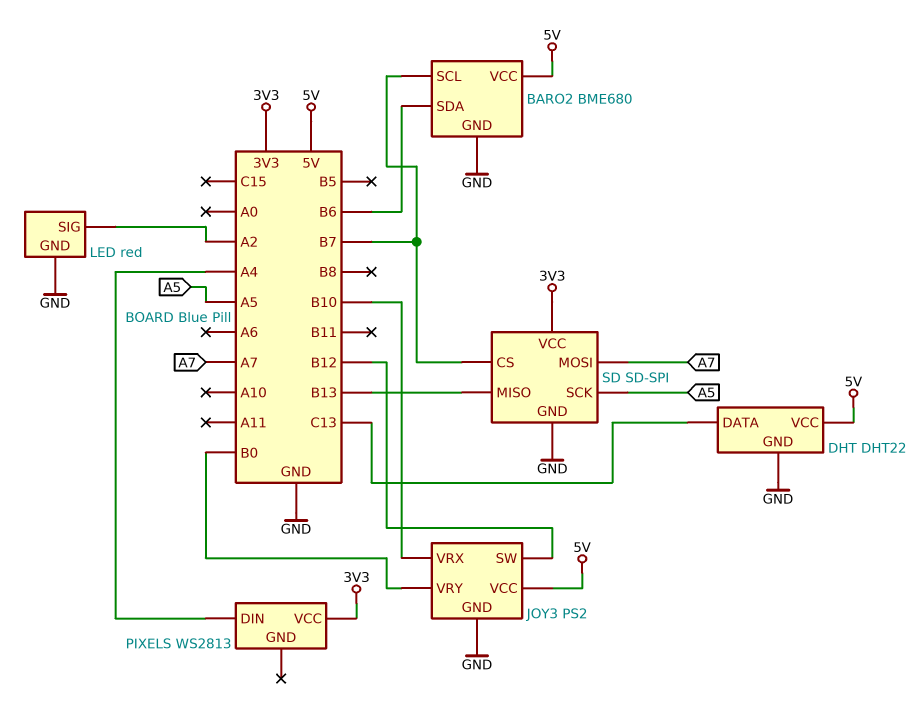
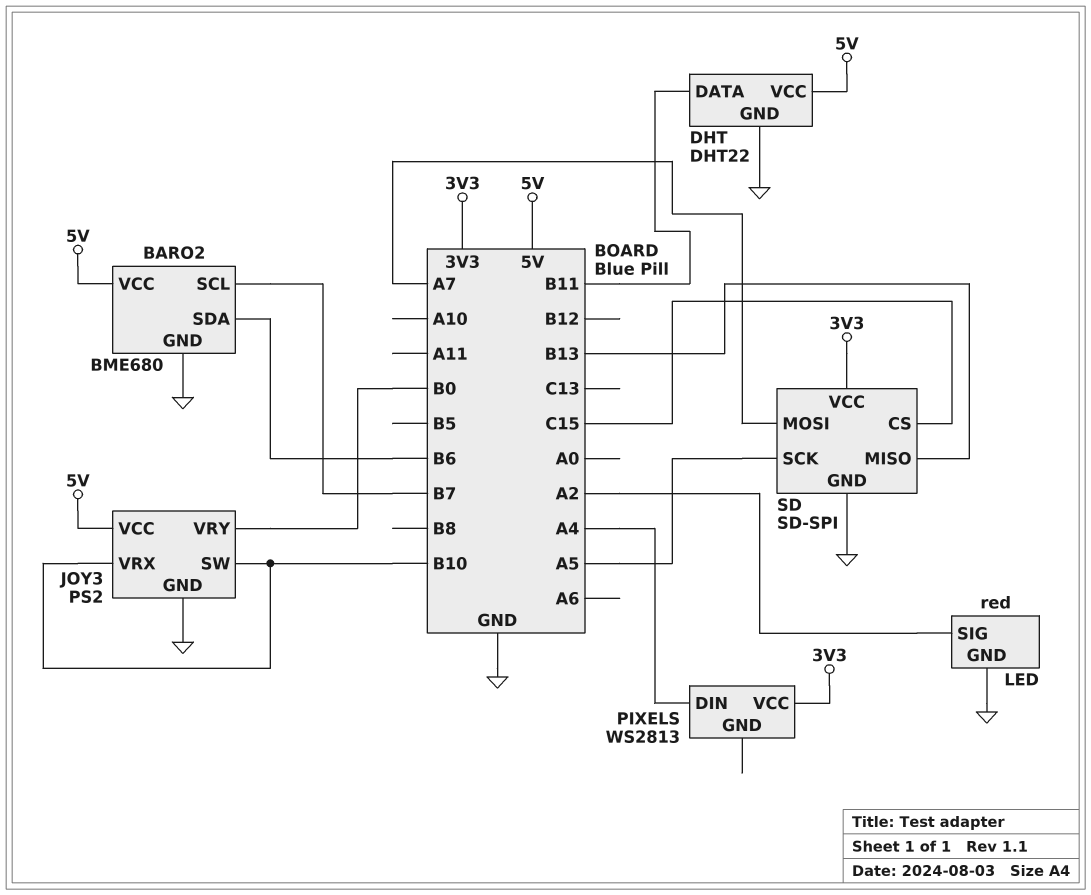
DHT pin DATA: C13 -> B11
JOY3 pin SW: B12 -> B10
SD pin CS: B7 -> C15

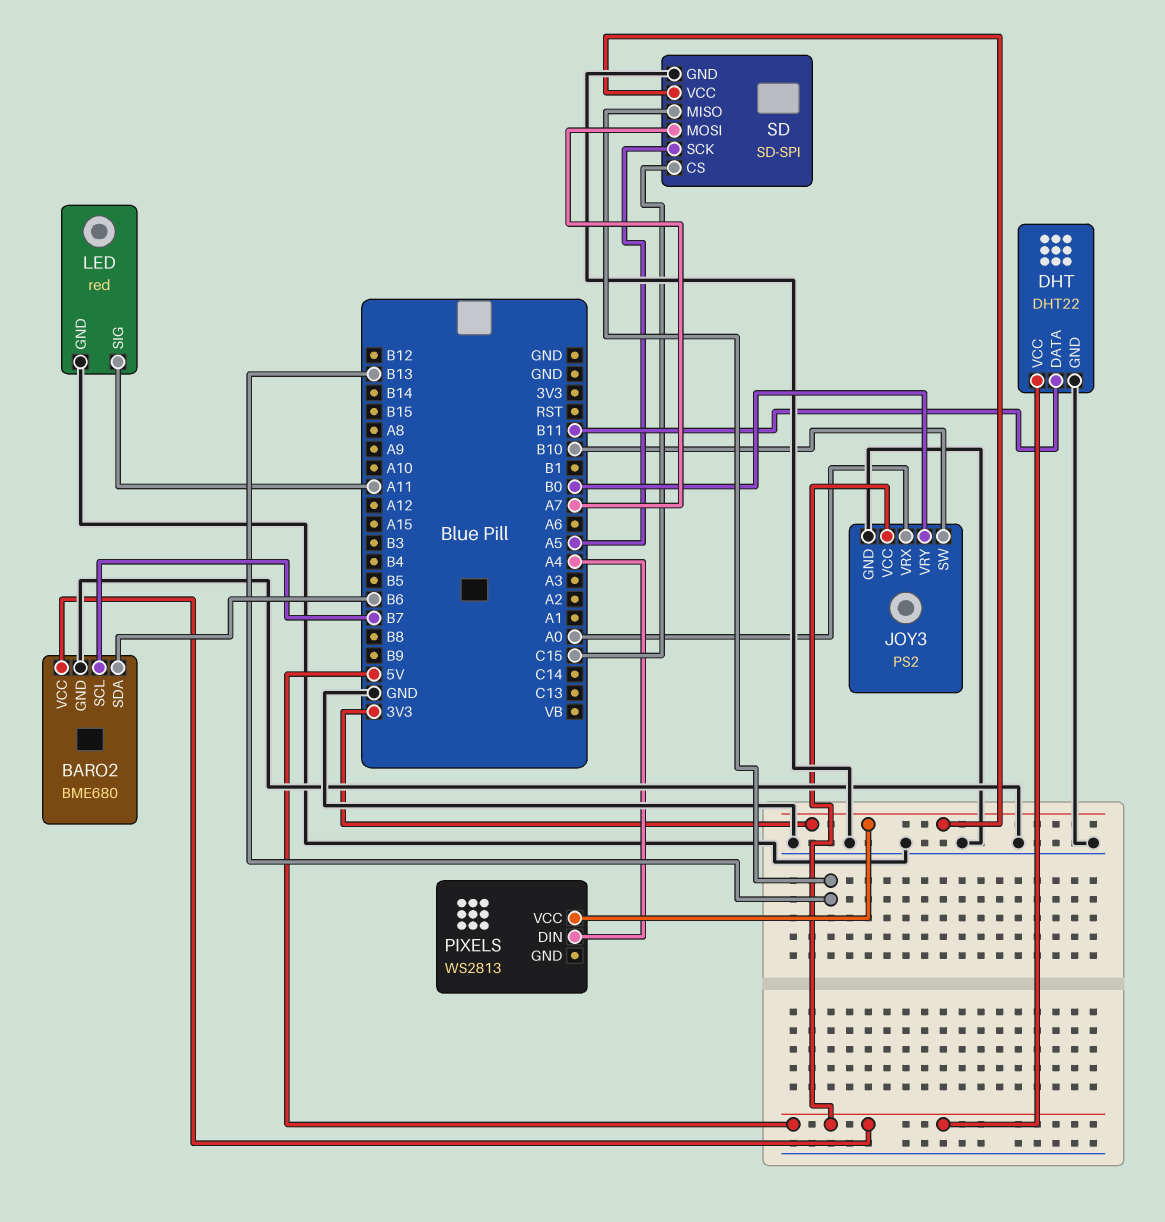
JOY3 pin VRX: B10 -> A0
LED pin SIG: A2 -> A11

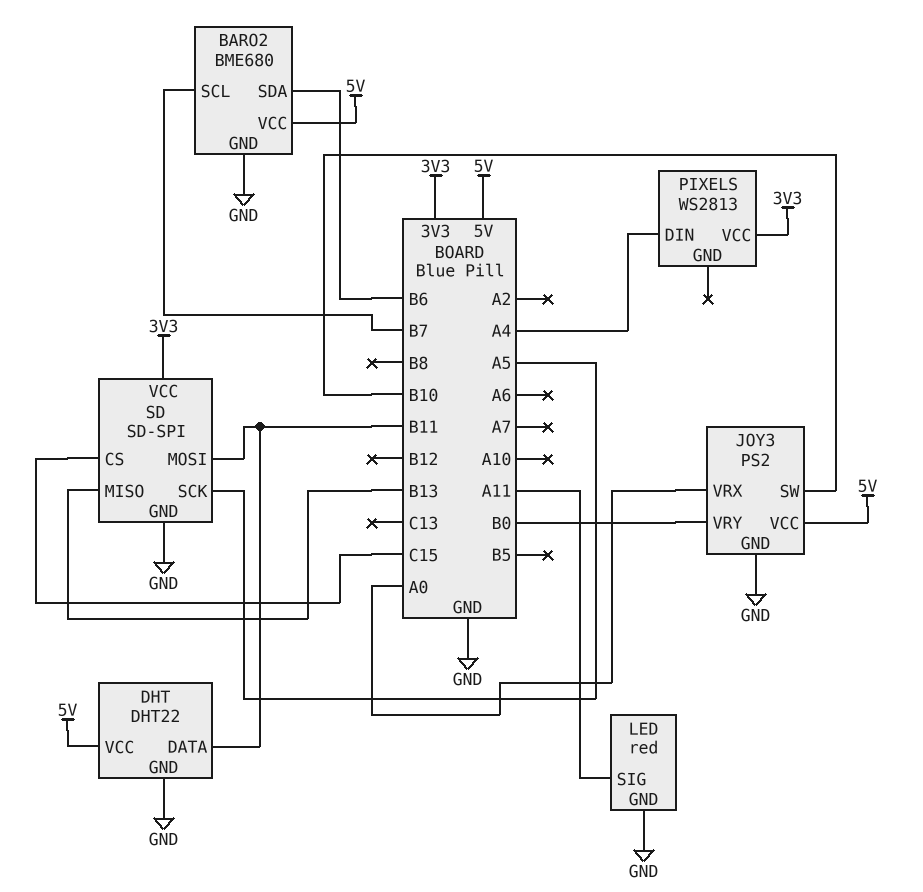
SD pin MOSI: A7 -> B11

